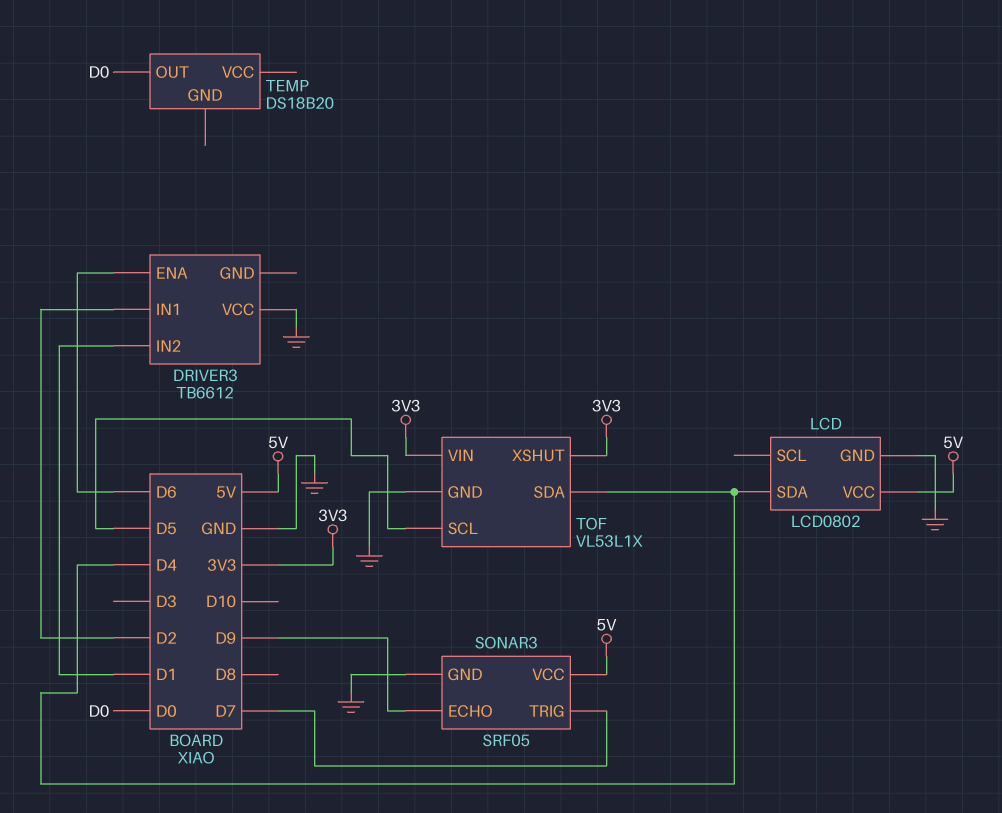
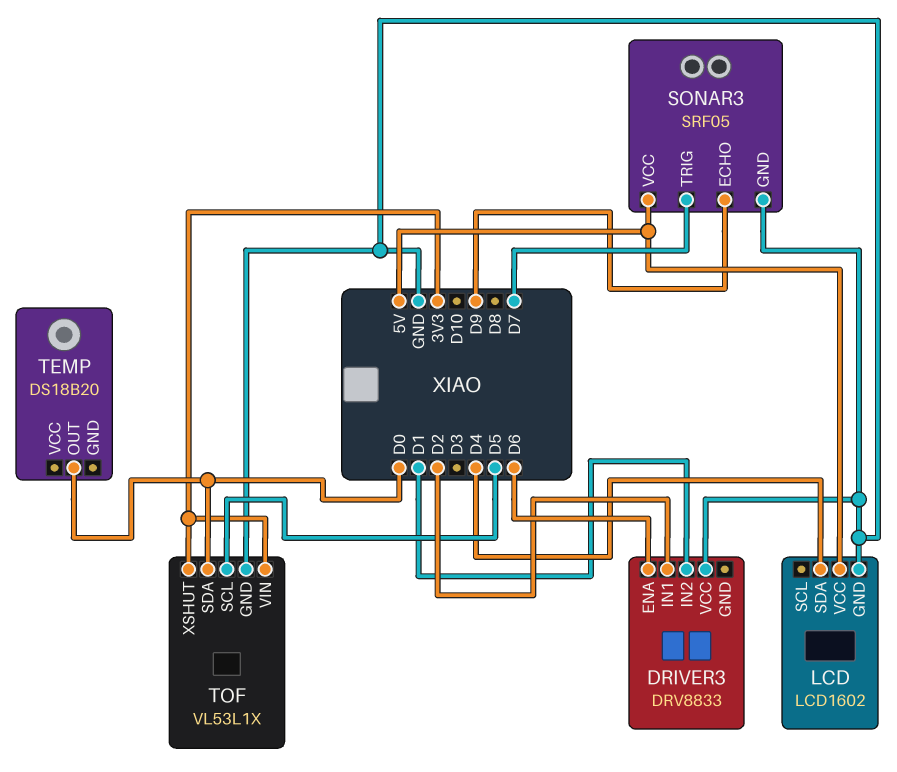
DRIVER3: TB6612 -> DRV8833
LCD: LCD0802 -> LCD1602
TOF pin SDA: D4 -> D0

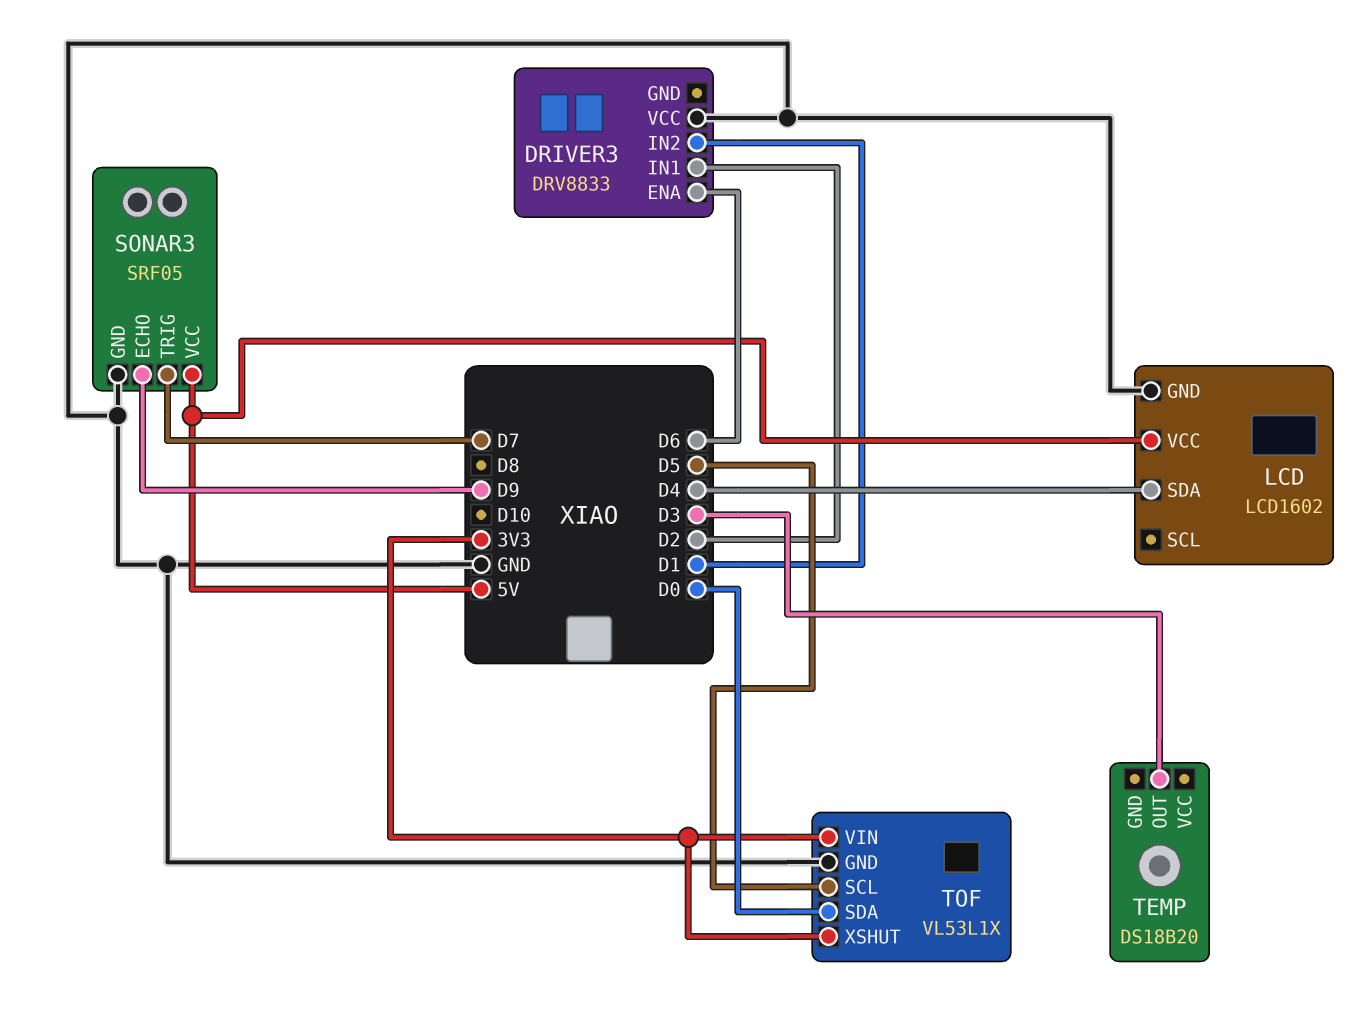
TEMP pin OUT: D0 -> D3

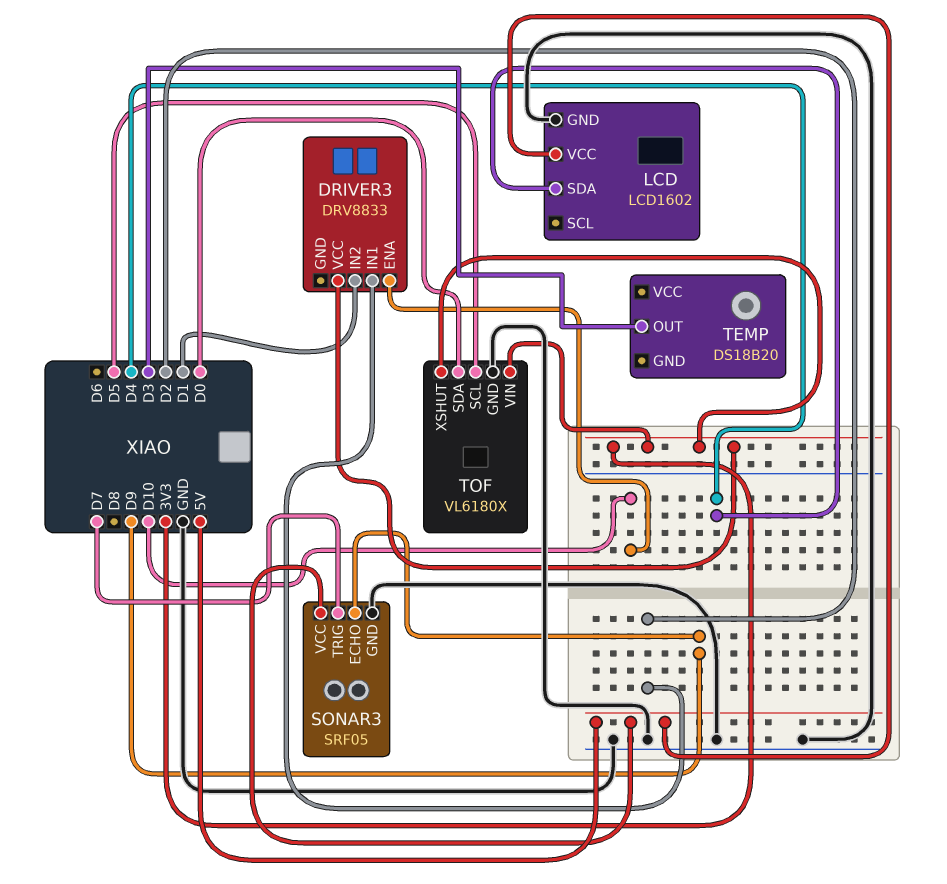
DRIVER3 pin ENA: D6 -> D10
DRIVER3 pin VCC: GND -> 3V3
TOF: VL53L1X -> VL6180X

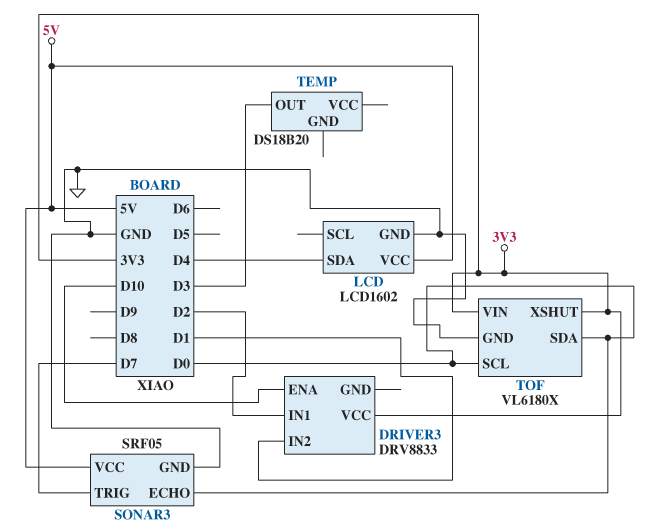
SONAR3 pin ECHO: D9 -> D0
TOF pin SCL: D5 -> D0

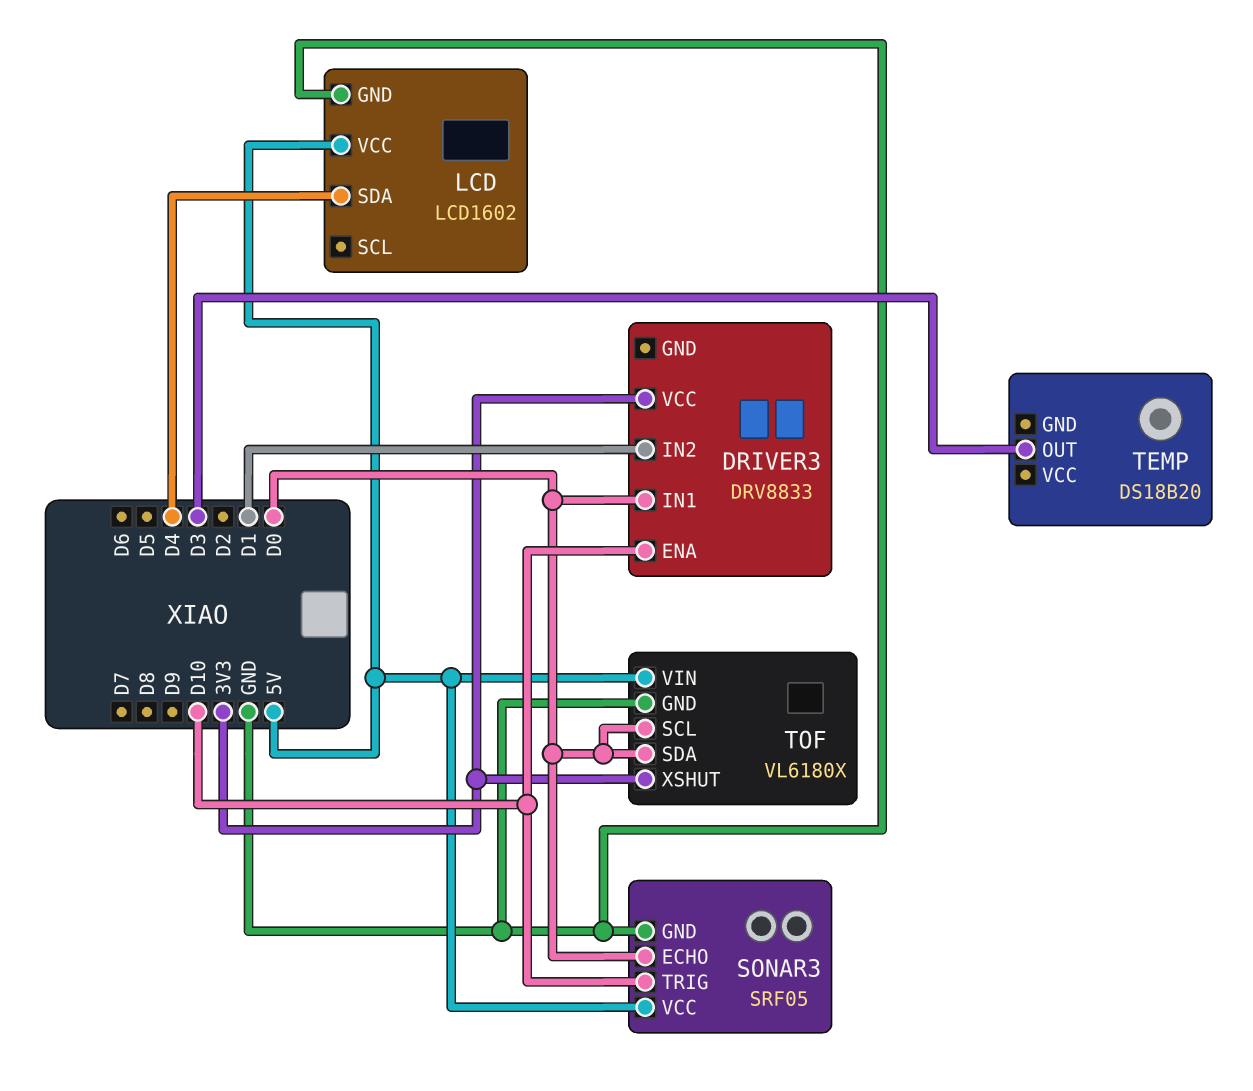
DRIVER3 pin IN1: D2 -> D0
SONAR3 pin TRIG: D7 -> D10
TOF pin VIN: 3V3 -> 5V

